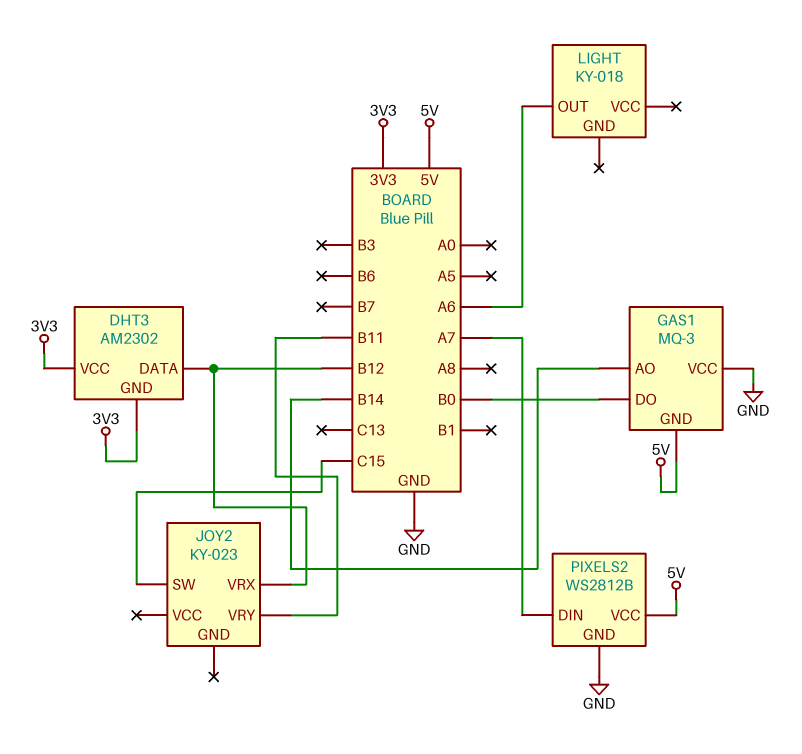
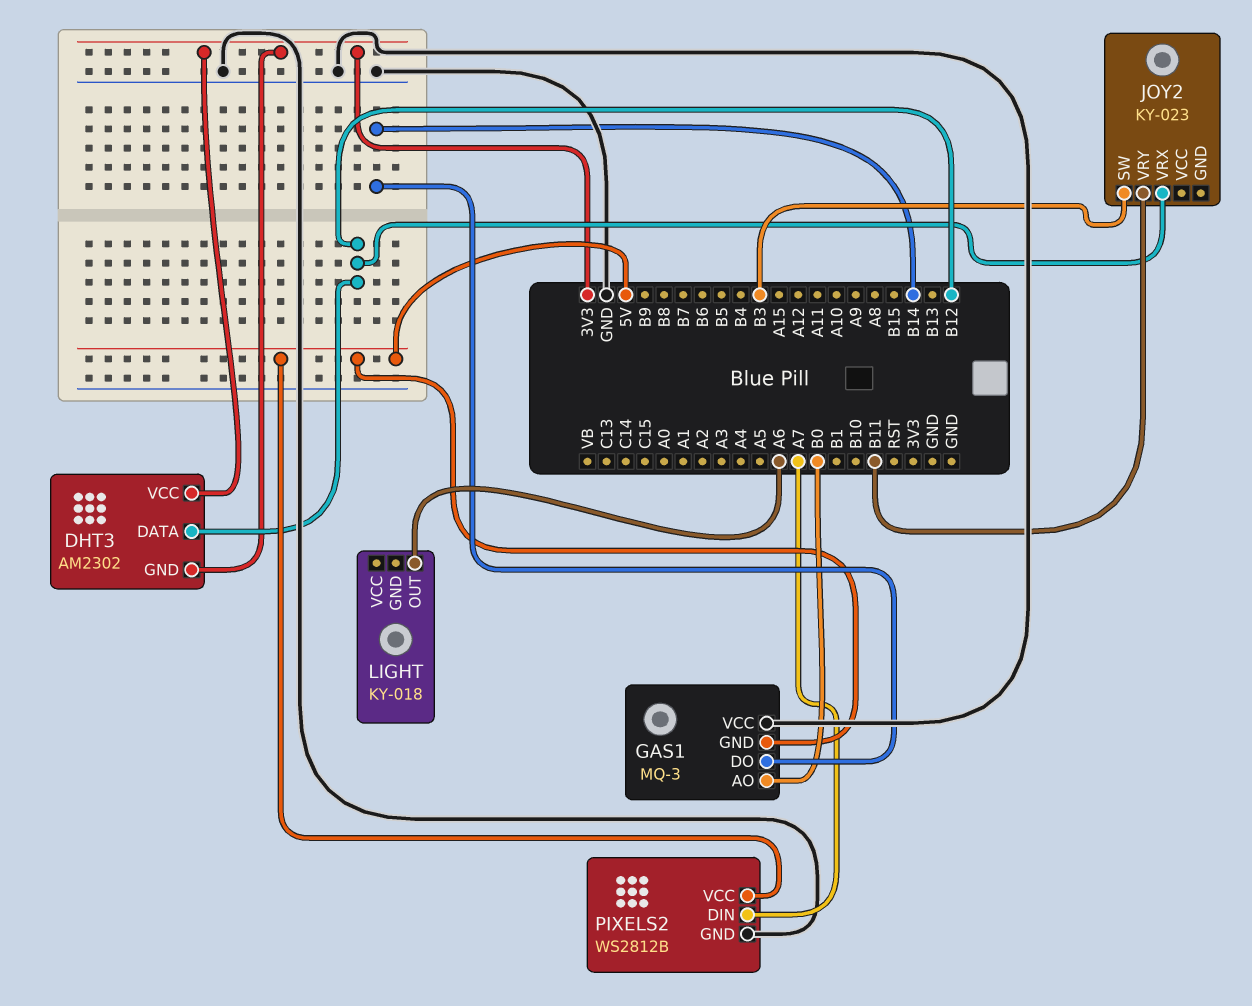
GAS1 pin AO: B14 -> B0
GAS1 pin DO: B0 -> B14
JOY2 pin SW: C15 -> B3

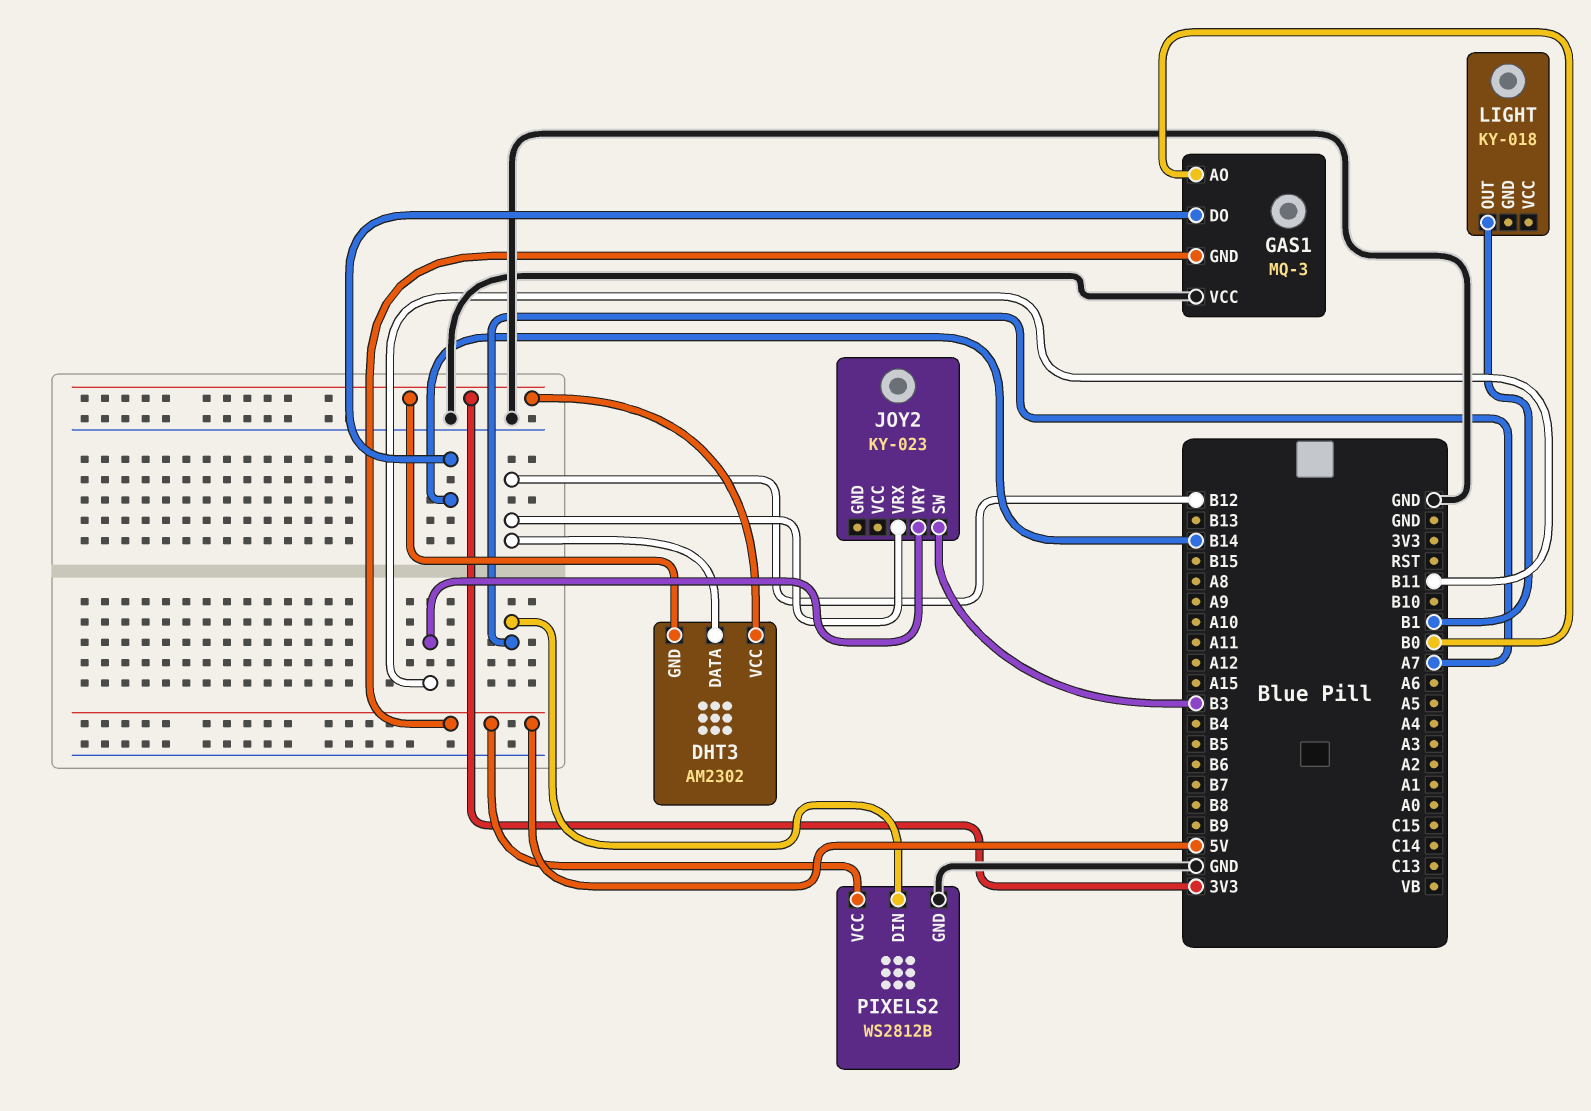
LIGHT pin OUT: A6 -> B1

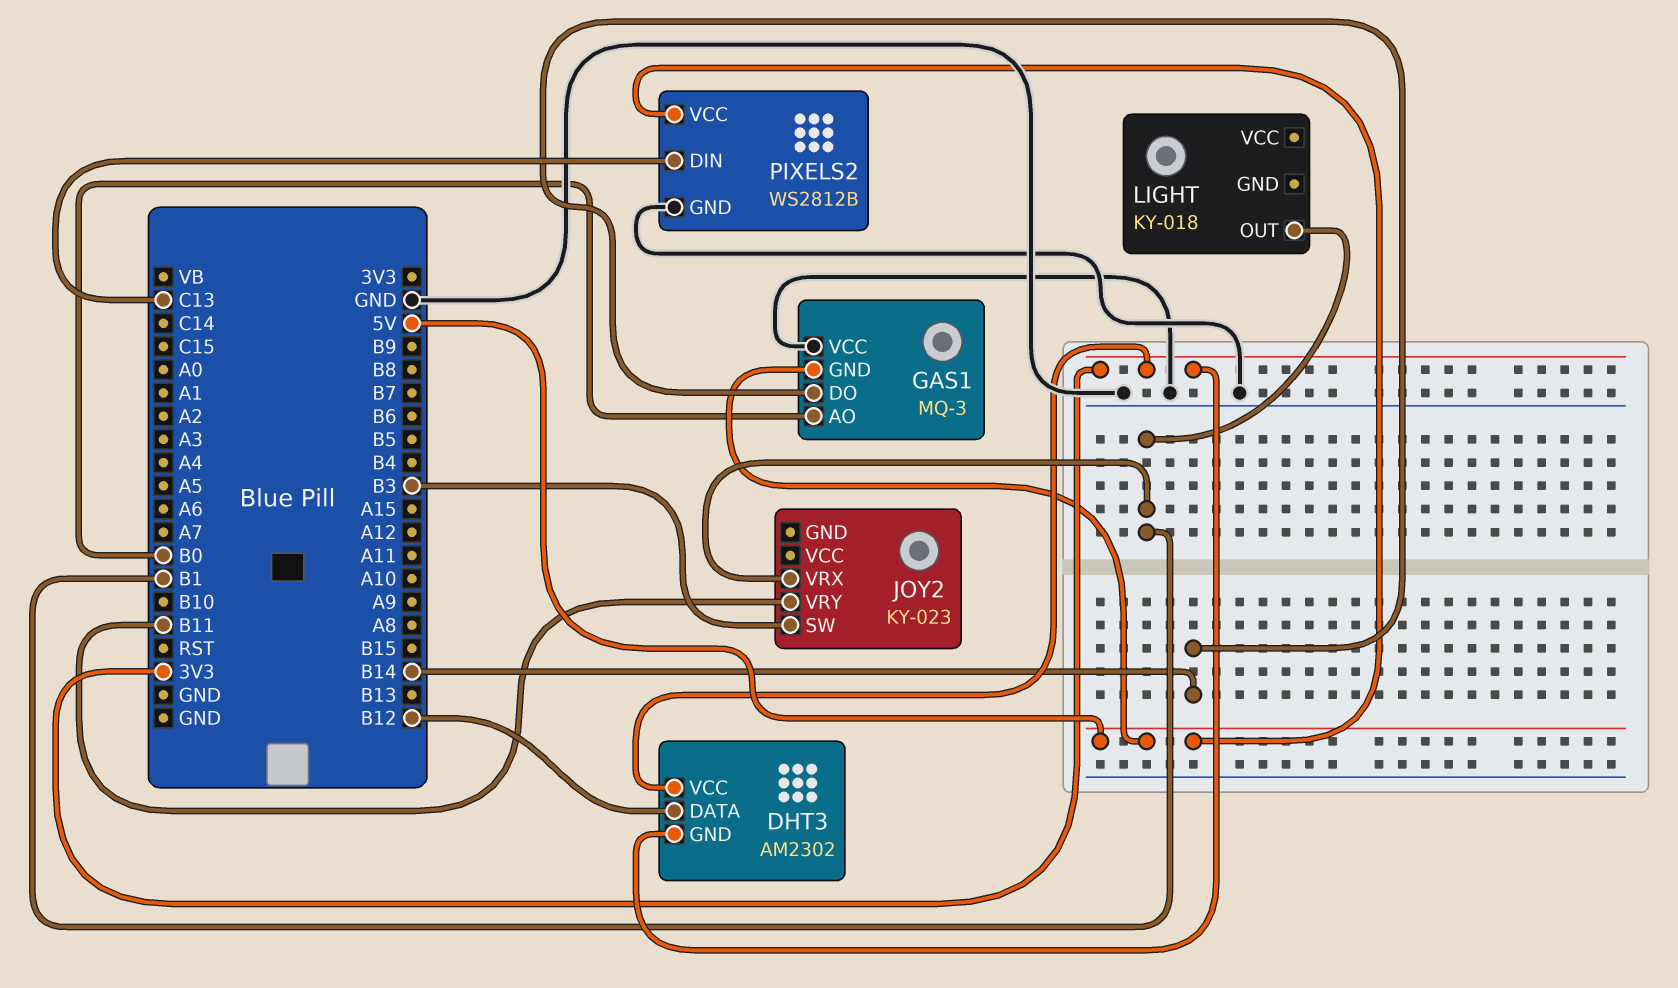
JOY2 pin VRX: B12 -> B1
PIXELS2 pin DIN: A7 -> C13

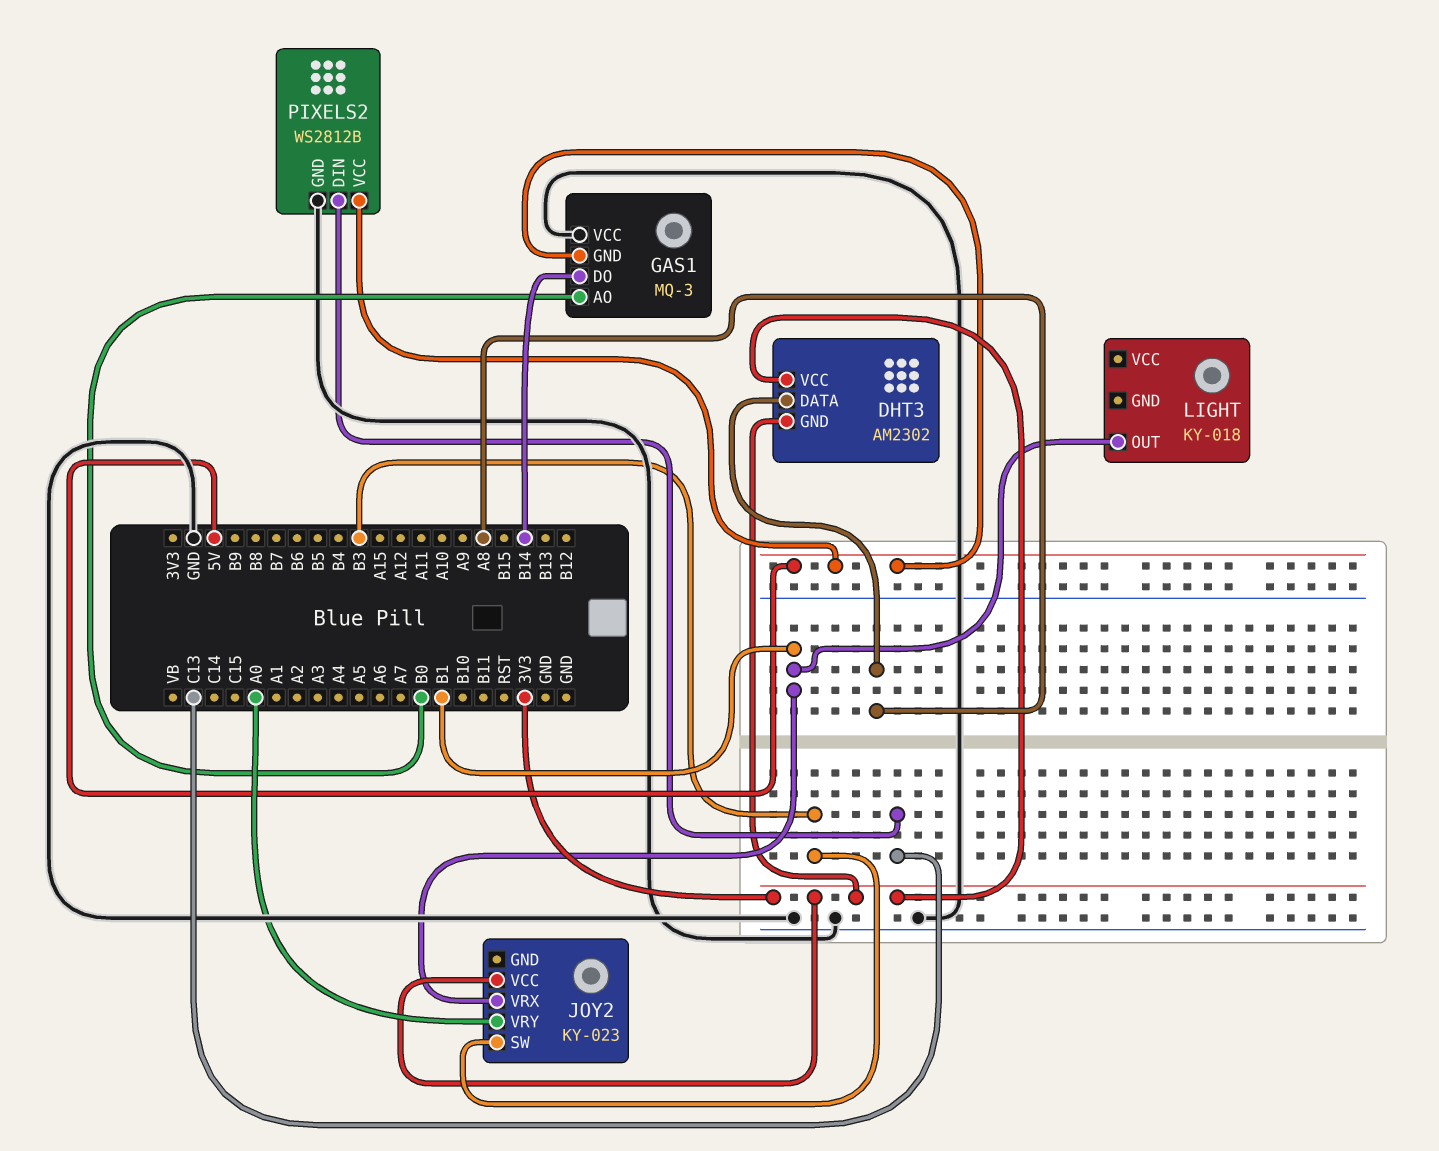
DHT3 pin DATA: B12 -> A8
JOY2 pin VCC: none -> 3V3
JOY2 pin VRY: B11 -> A0

